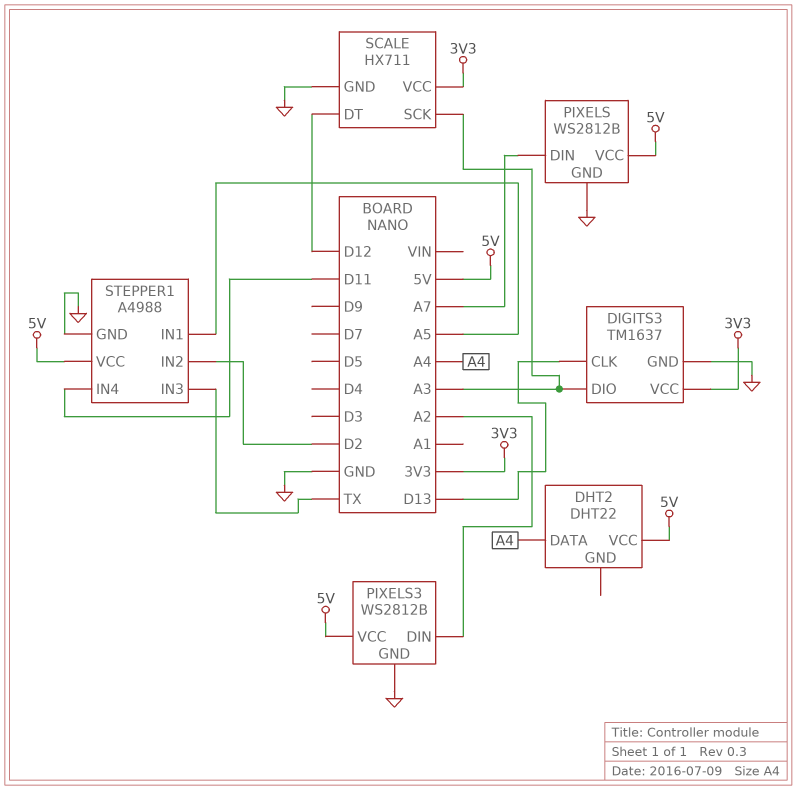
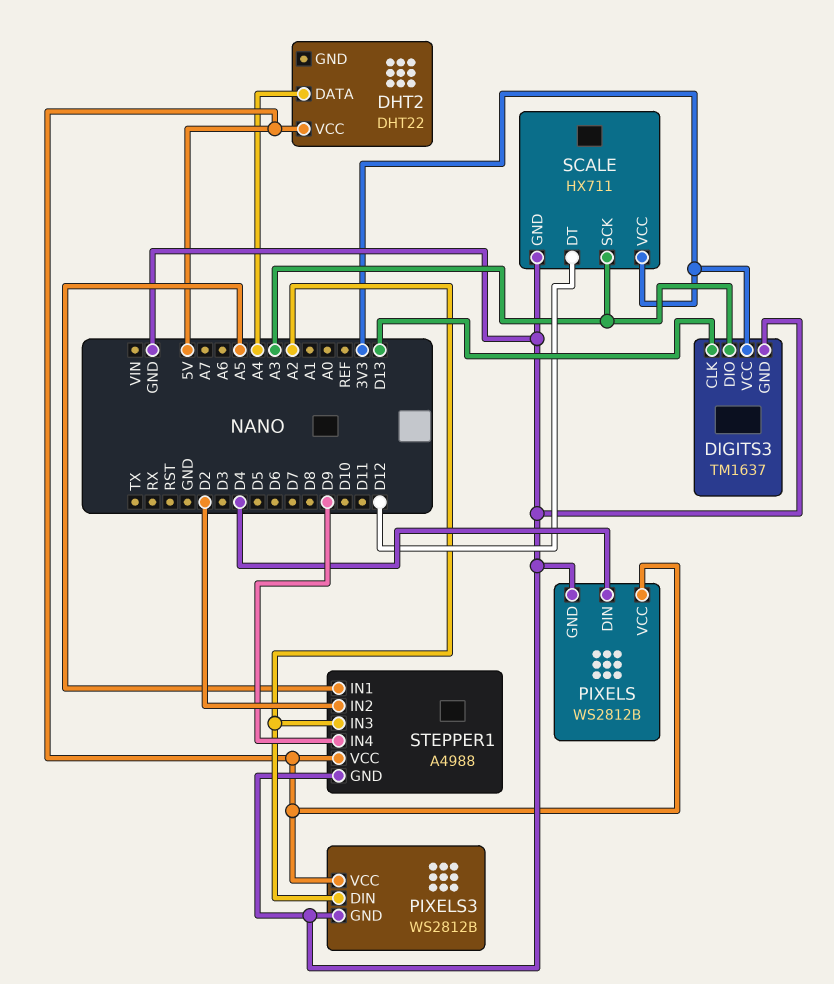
PIXELS pin DIN: A7 -> D4
STEPPER1 pin IN3: TX -> A2
STEPPER1 pin IN4: D11 -> D9

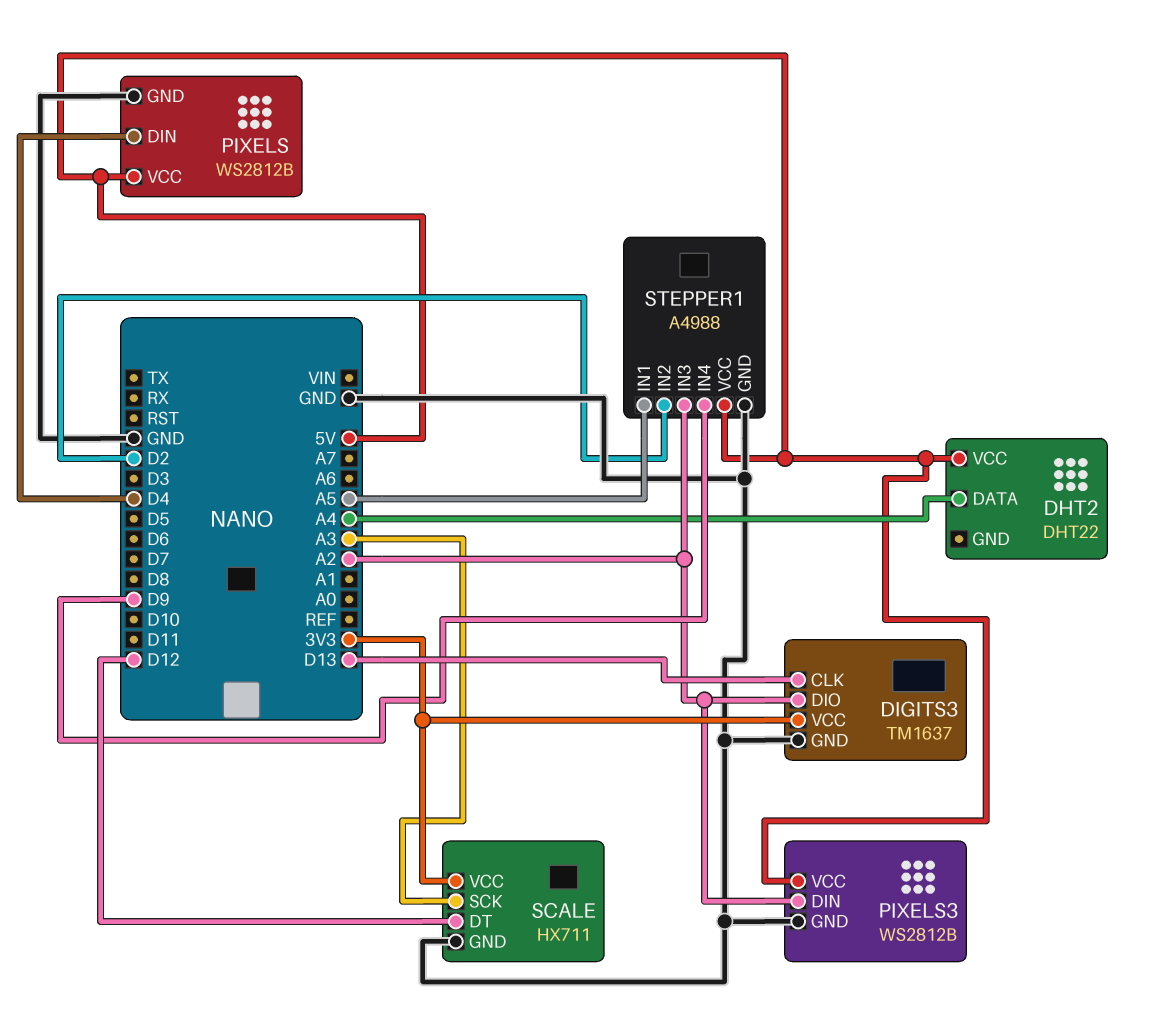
DIGITS3 pin DIO: A3 -> A2

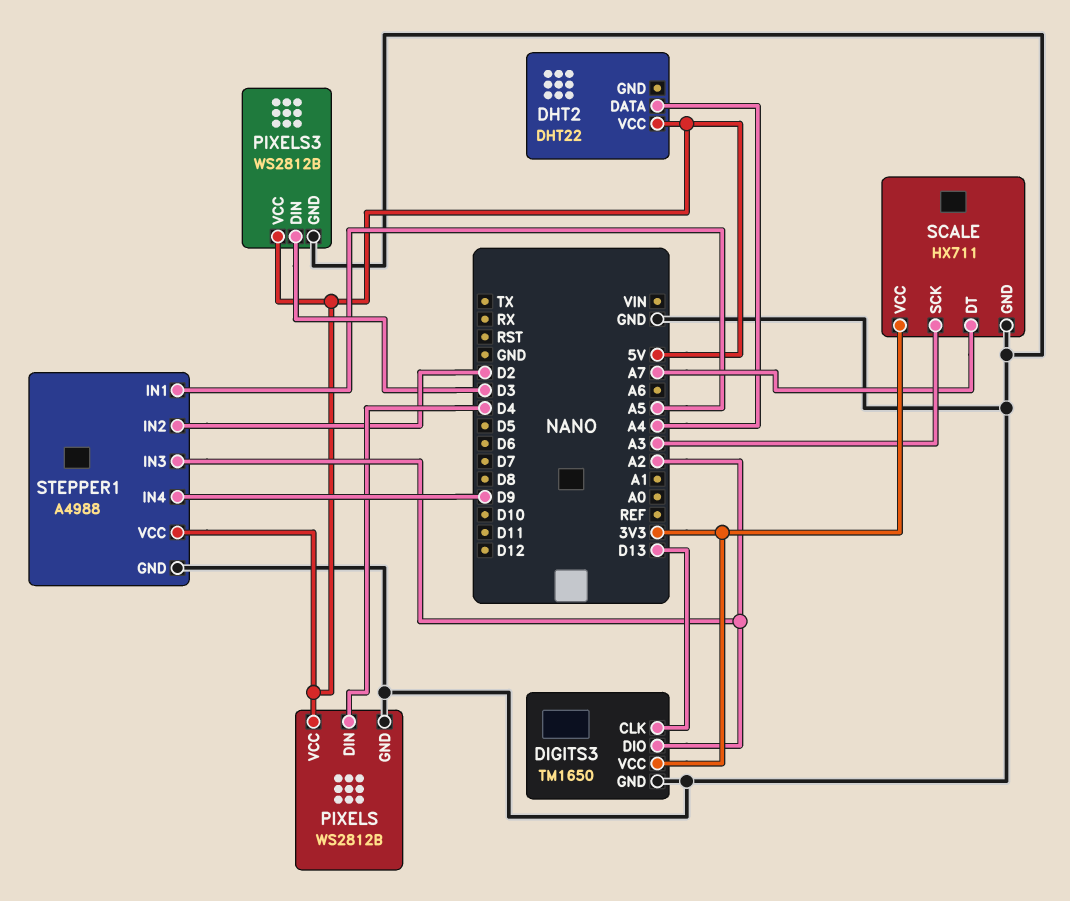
DIGITS3: TM1637 -> TM1650
PIXELS3 pin DIN: A2 -> D3
SCALE pin DT: D12 -> A7

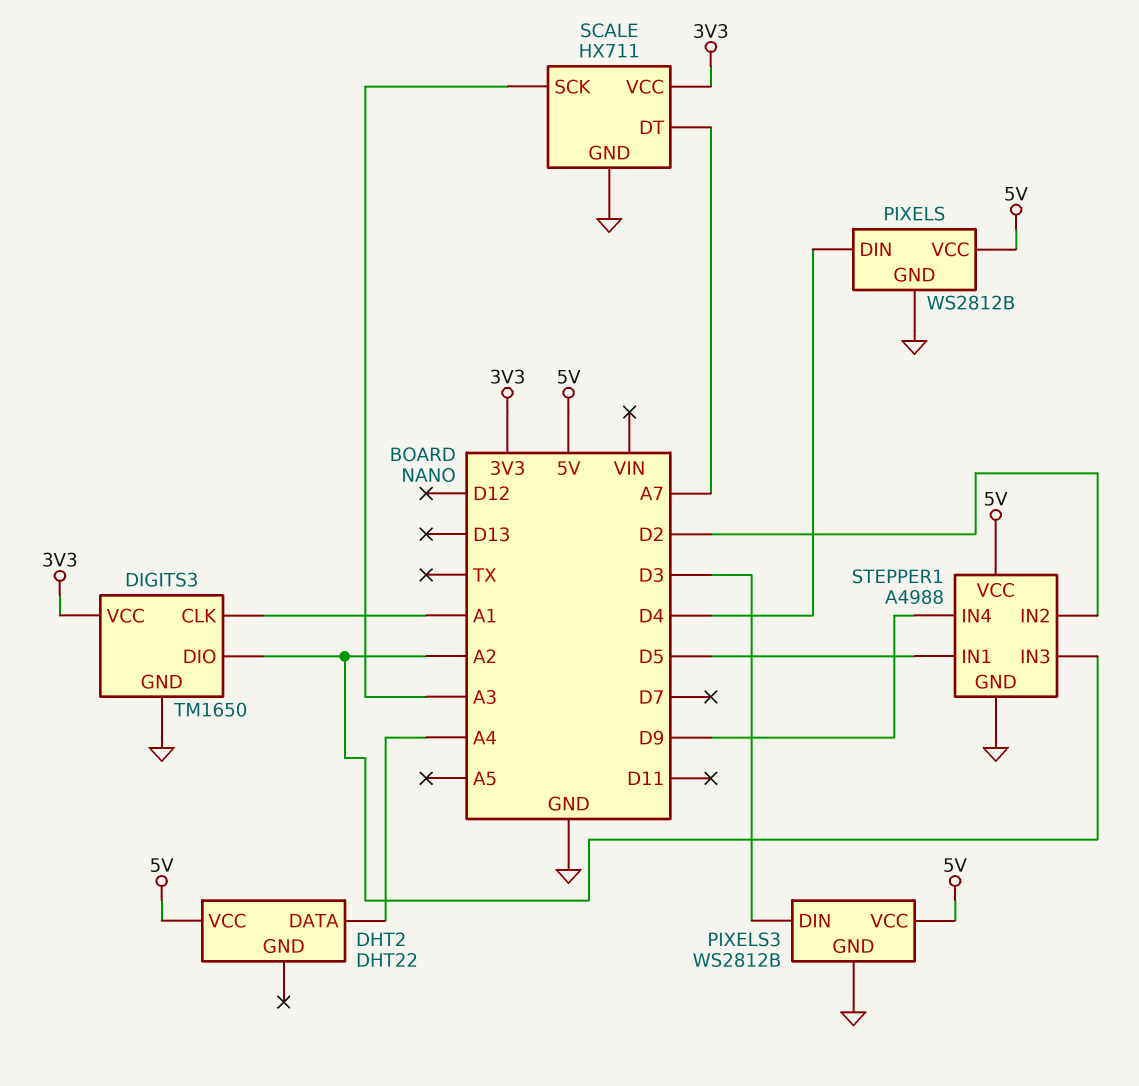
DIGITS3 pin CLK: D13 -> A1
STEPPER1 pin IN1: A5 -> D5

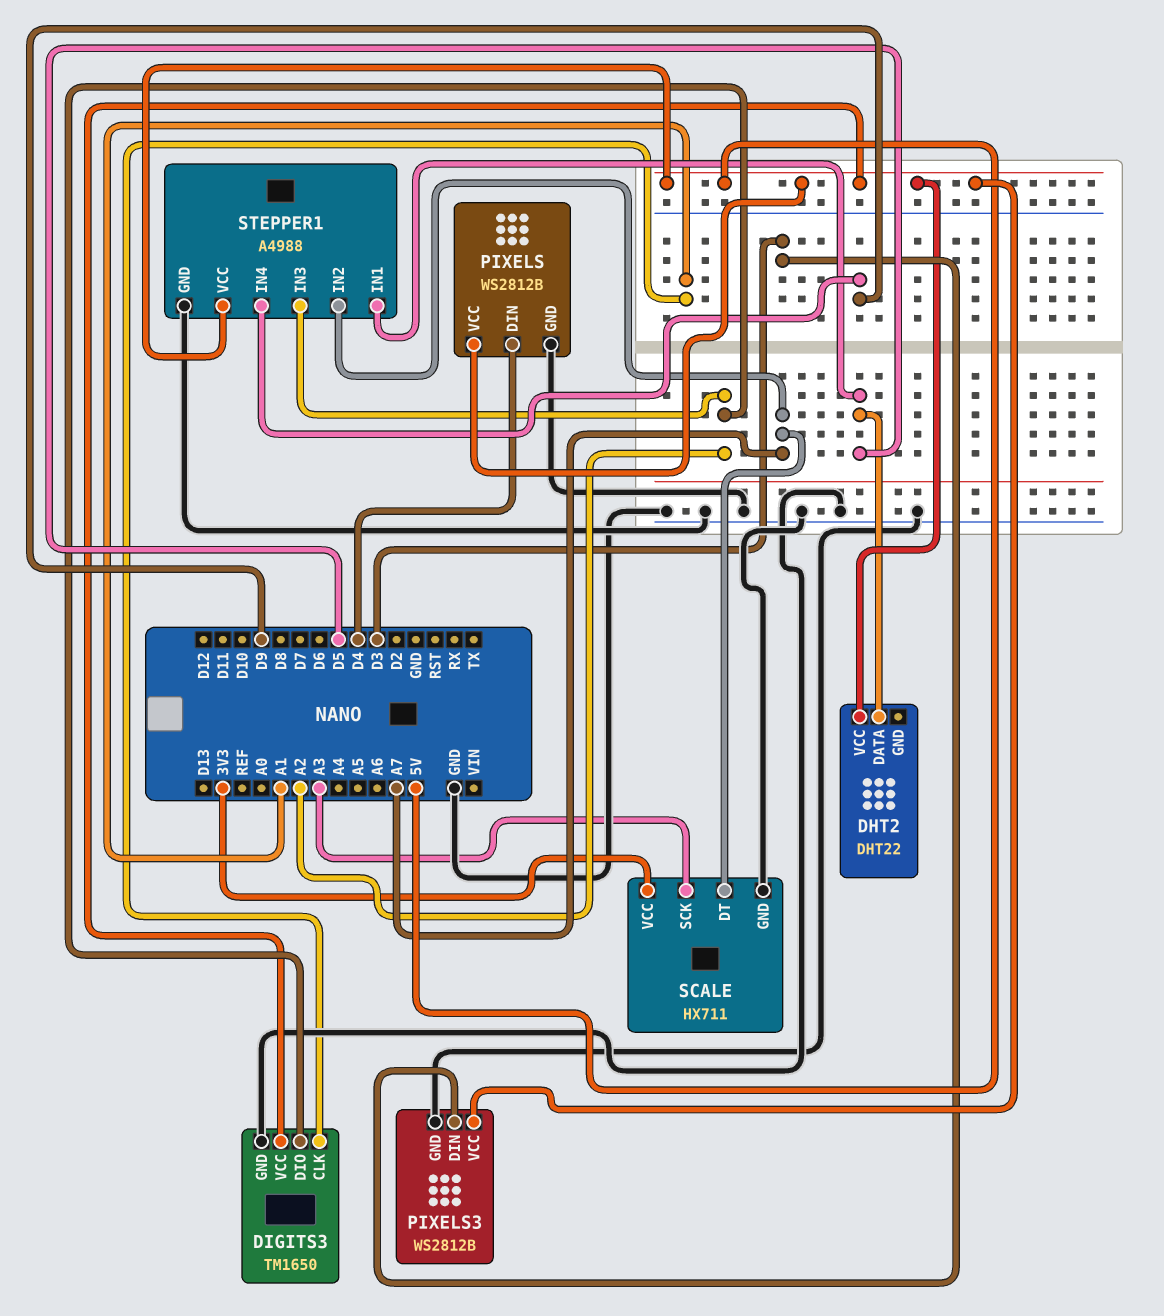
DHT2 pin DATA: A4 -> D5
DIGITS3 pin VCC: 3V3 -> 5V
STEPPER1 pin IN2: D2 -> A7

